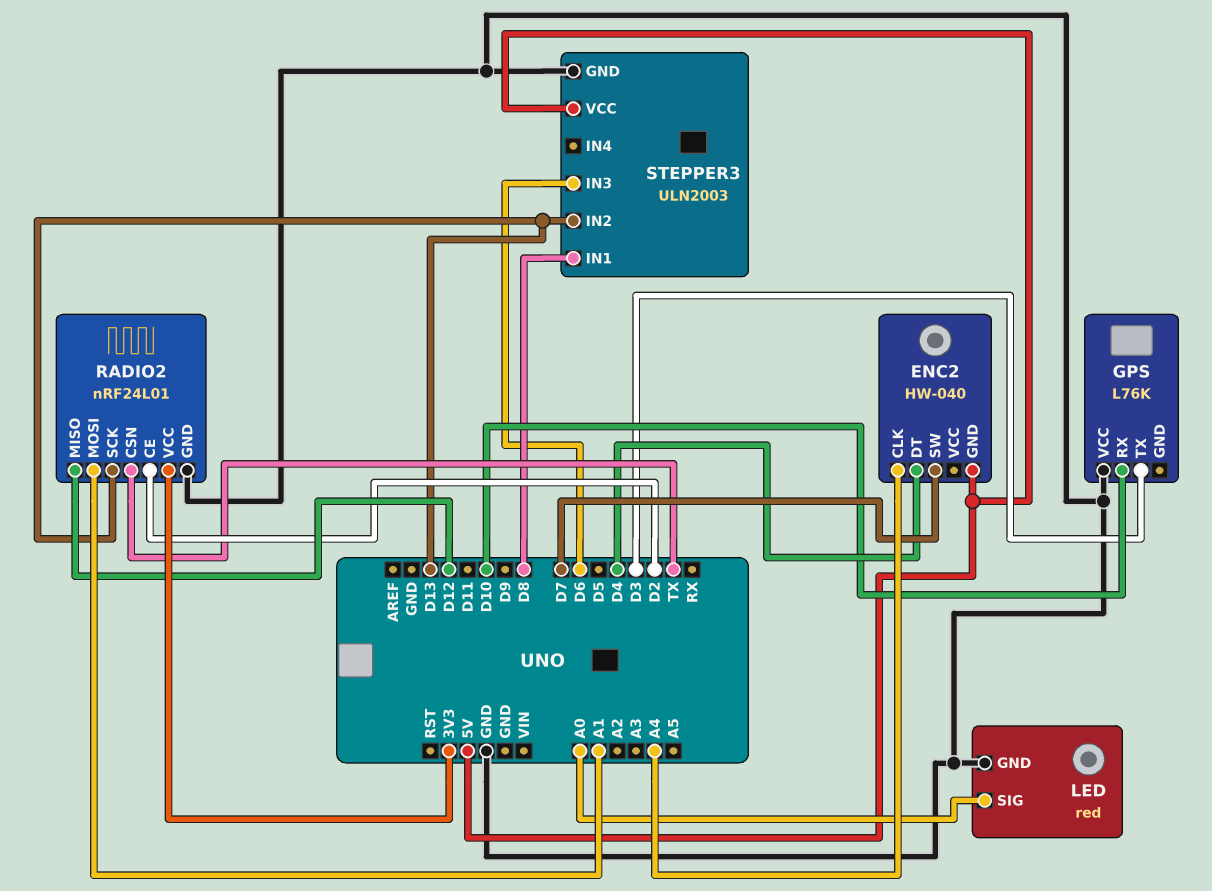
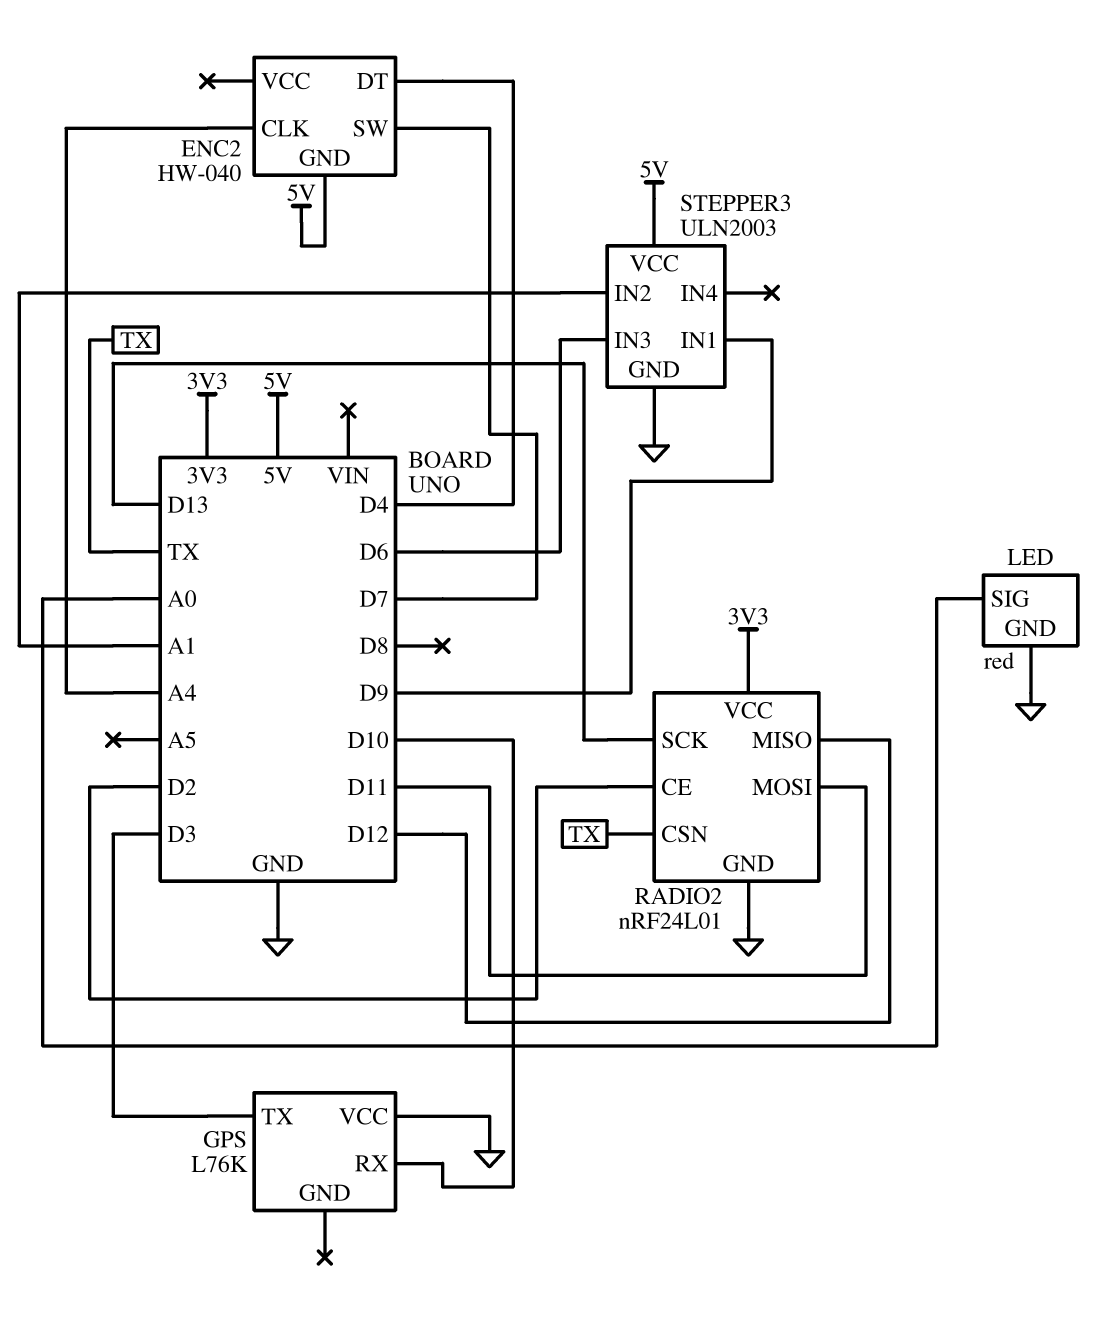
RADIO2 pin MOSI: A1 -> D11
STEPPER3 pin IN1: D8 -> D9
STEPPER3 pin IN2: D13 -> A1

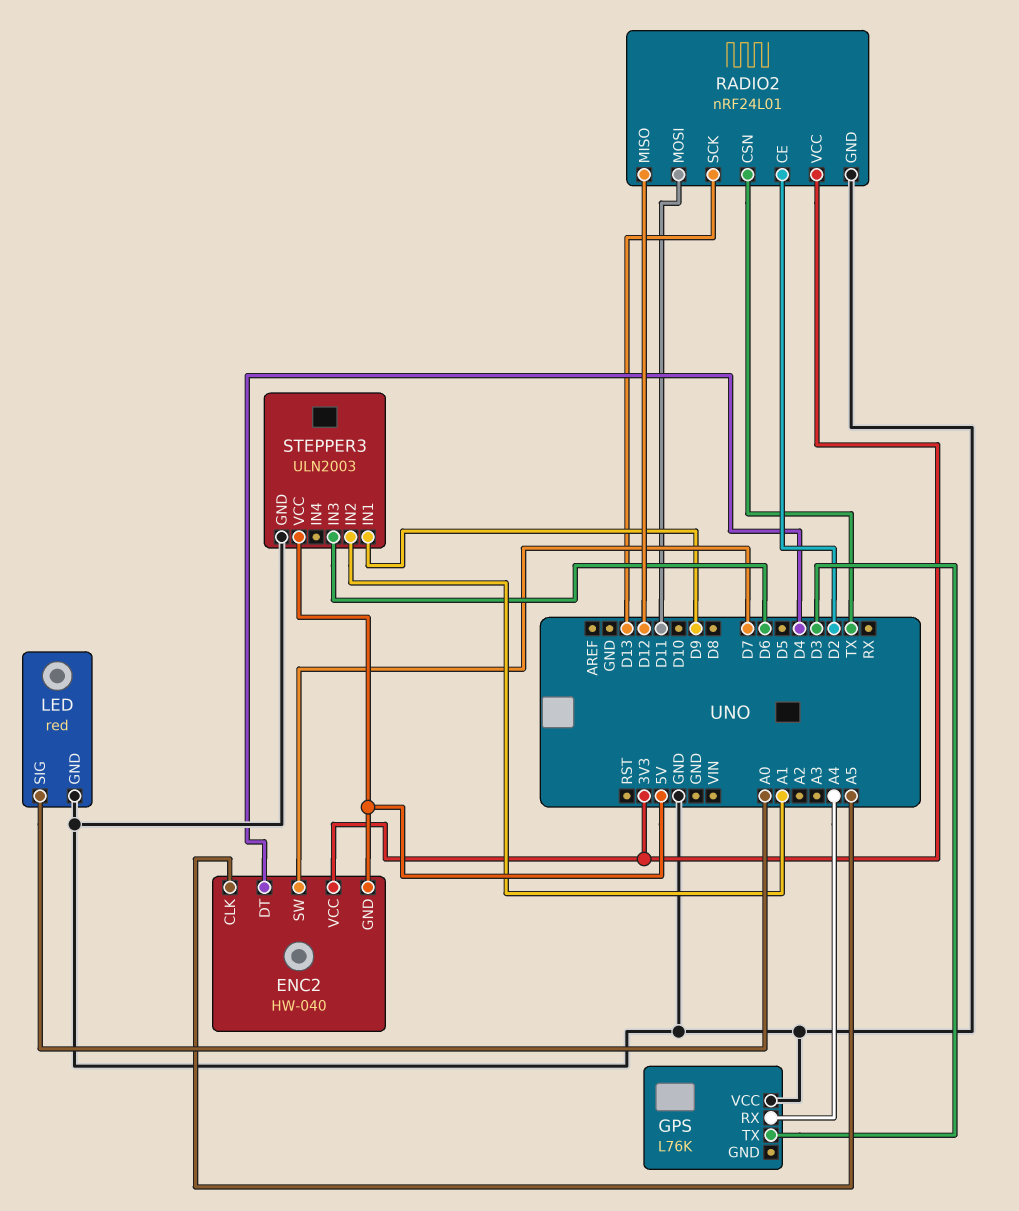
ENC2 pin CLK: A4 -> A5
ENC2 pin VCC: none -> 3V3
GPS pin RX: D10 -> A4

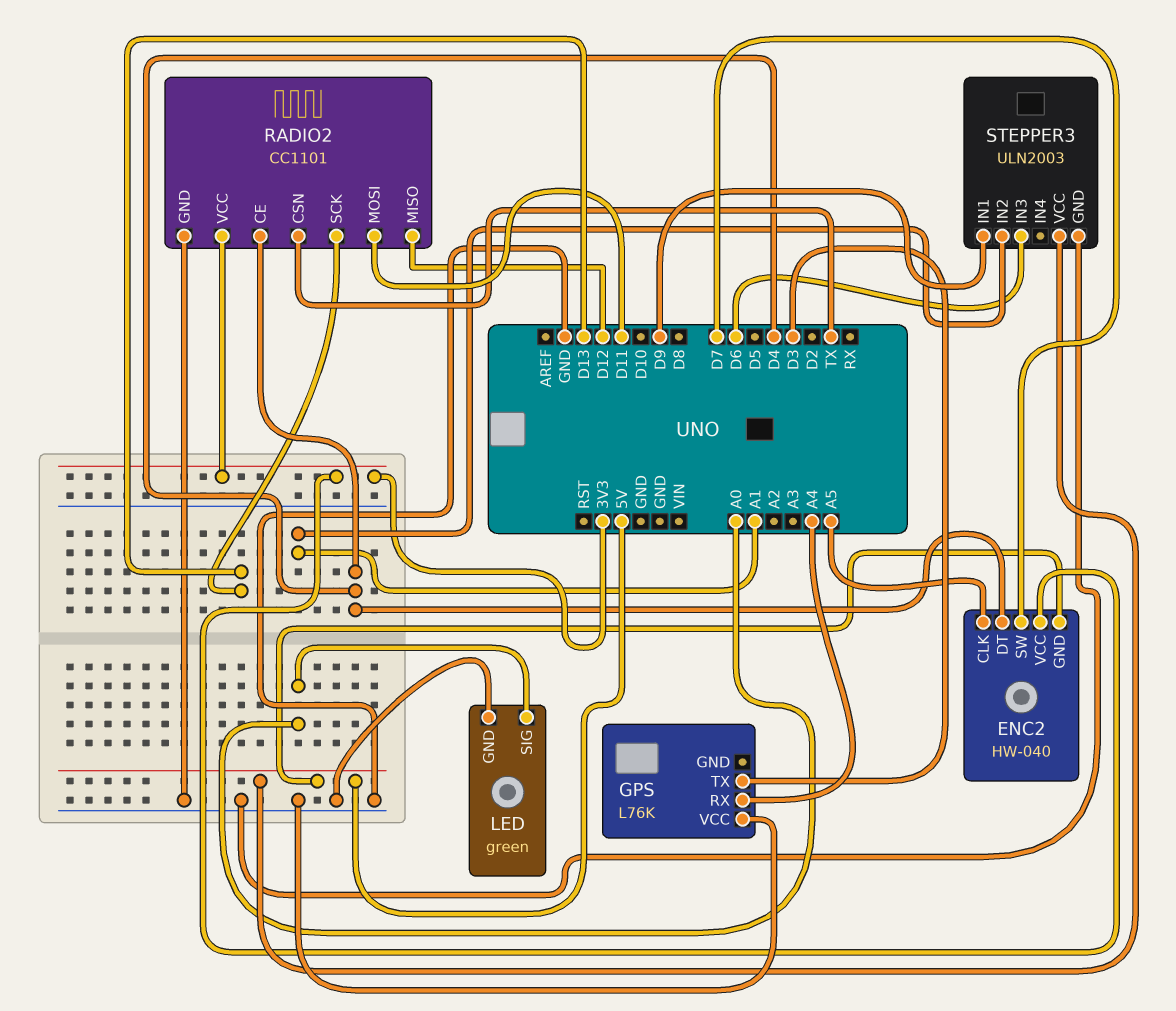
LED: red -> green
RADIO2: nRF24L01 -> CC1101
RADIO2 pin CE: D2 -> D4

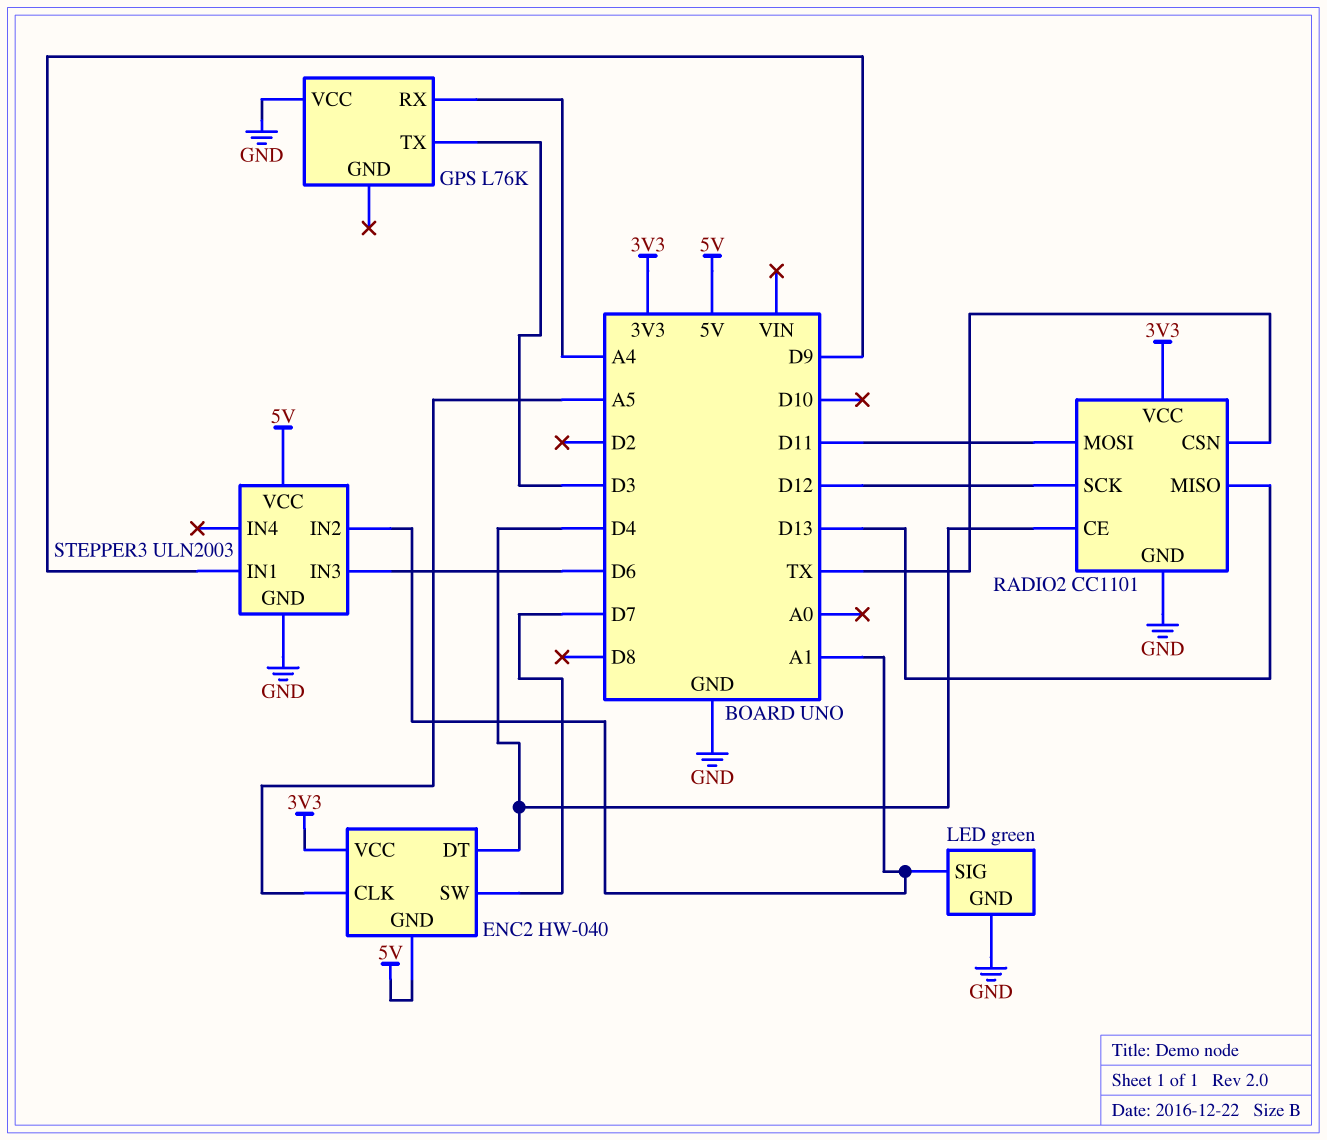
LED pin SIG: A0 -> A1
RADIO2 pin MISO: D12 -> D13
RADIO2 pin SCK: D13 -> D12

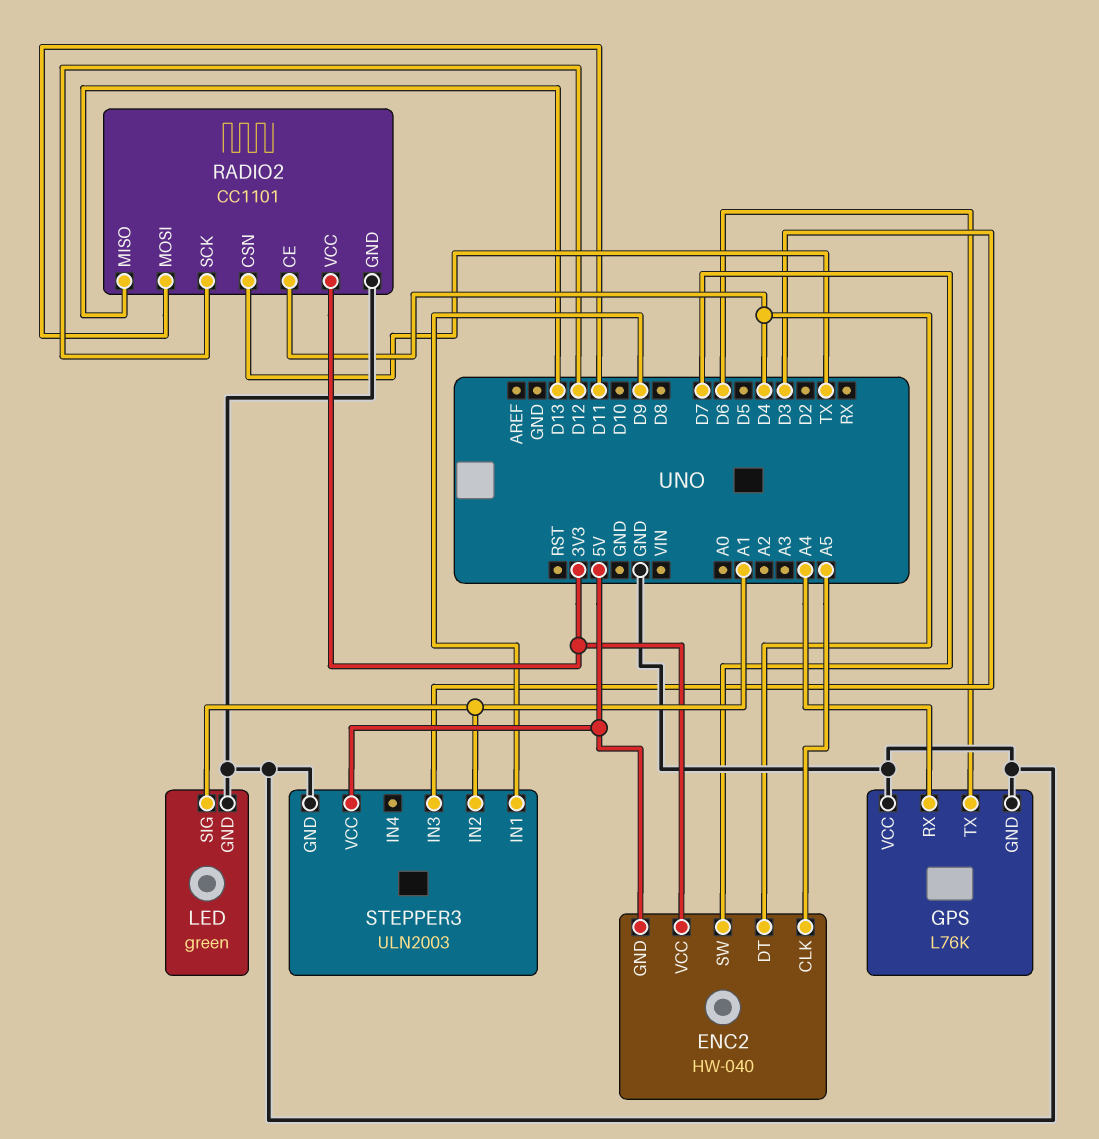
GPS pin GND: none -> GND
GPS pin TX: D3 -> D6
STEPPER3 pin IN3: D6 -> D3

